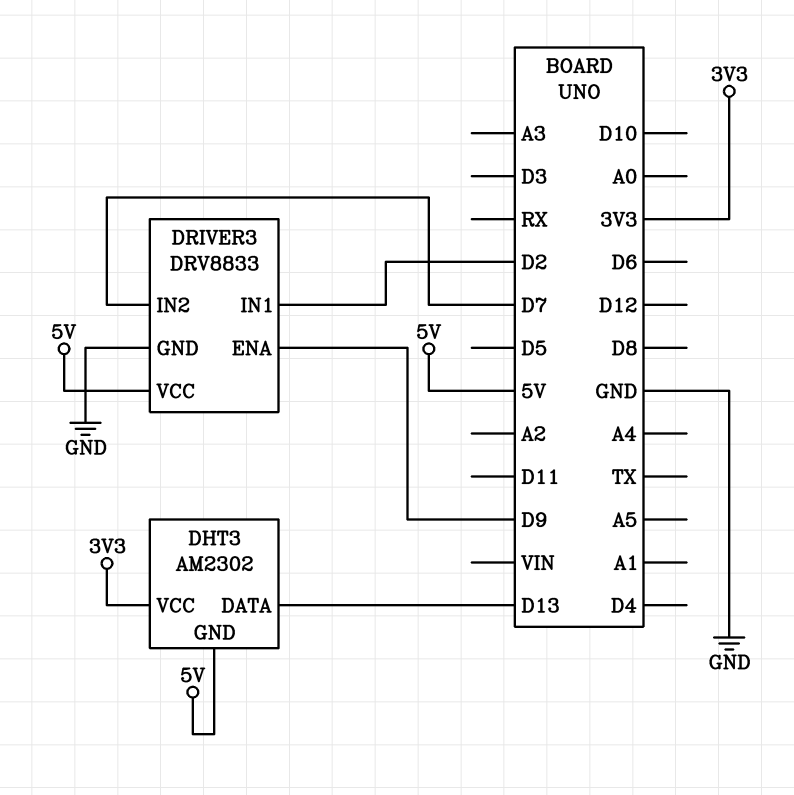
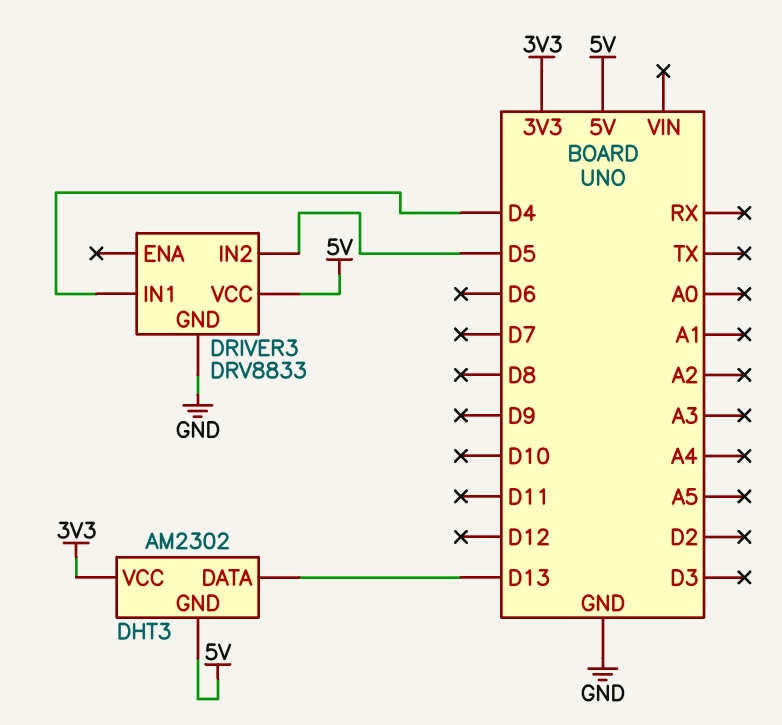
DRIVER3 pin ENA: D9 -> none
DRIVER3 pin IN1: D2 -> D4
DRIVER3 pin IN2: D7 -> D5

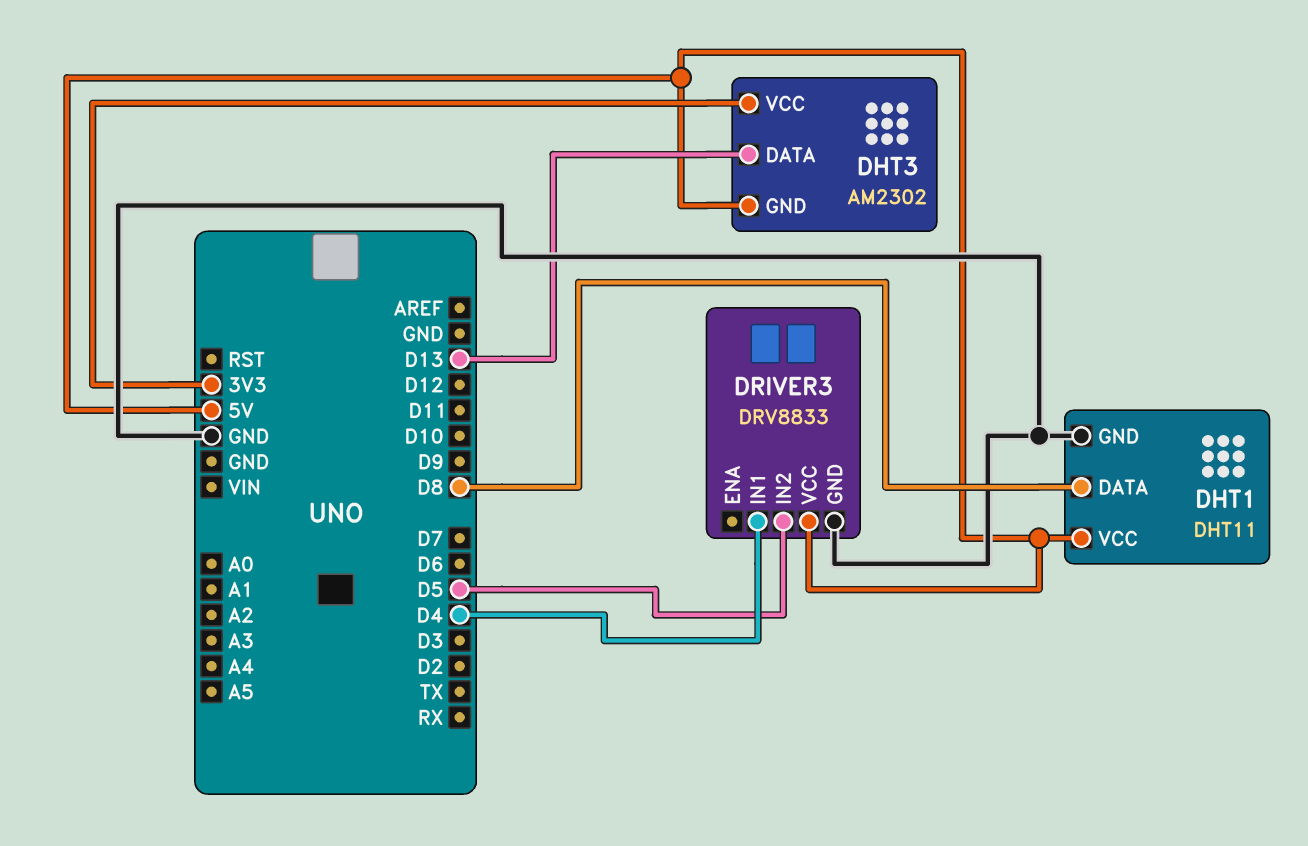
DHT1: none -> DHT11
DHT1 pin DATA: none -> D8
DHT1 pin GND: none -> GND
DHT1 pin VCC: none -> 5V

